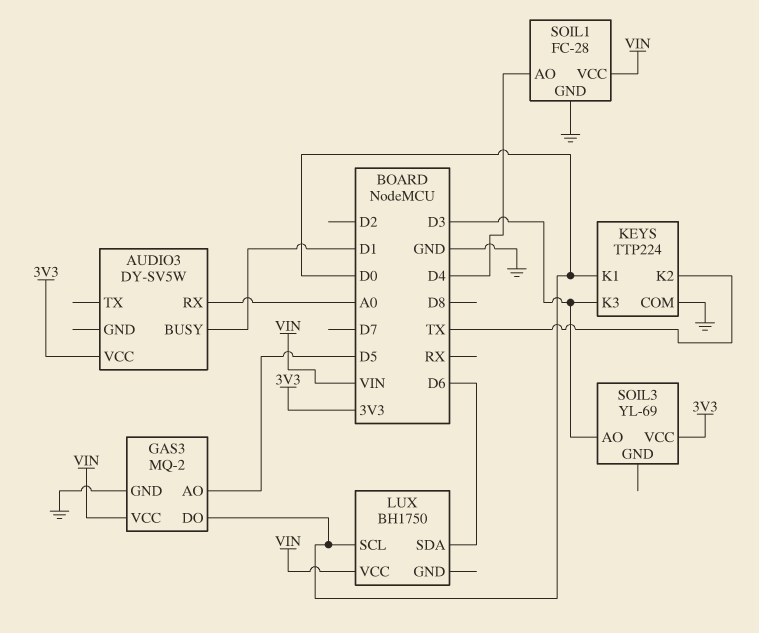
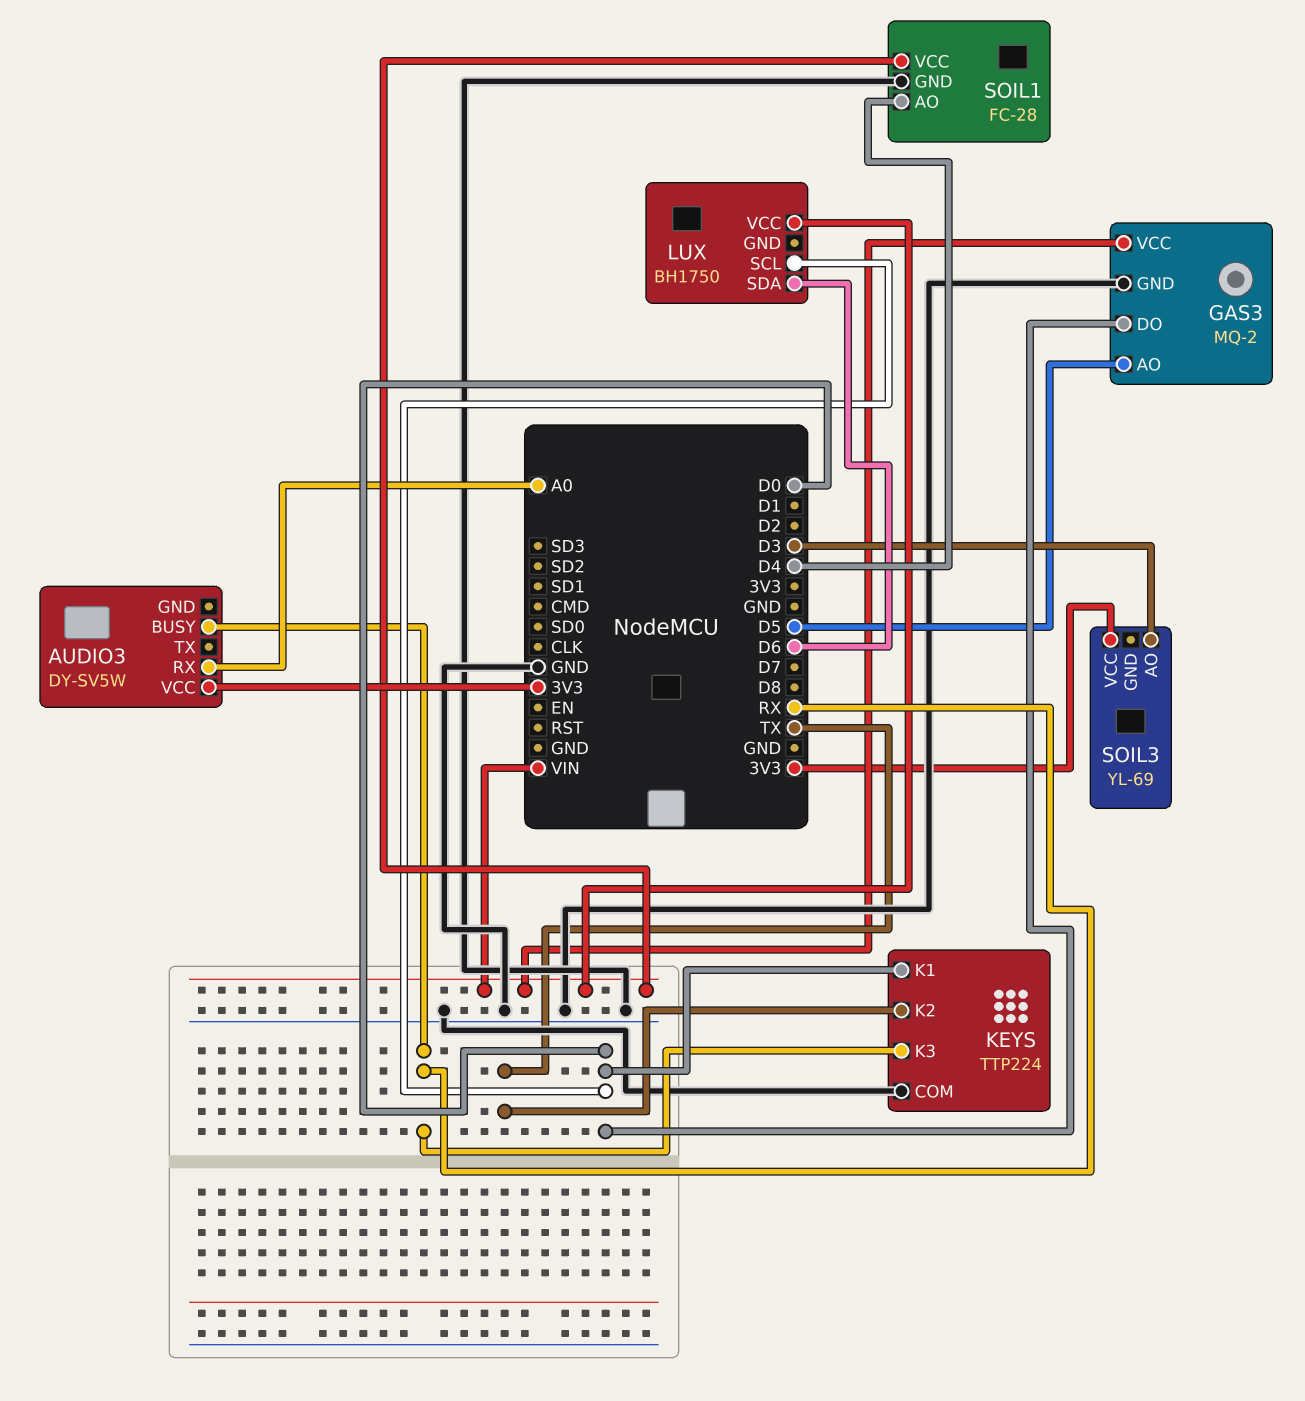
AUDIO3 pin BUSY: D1 -> RX
KEYS pin K3: D3 -> RX

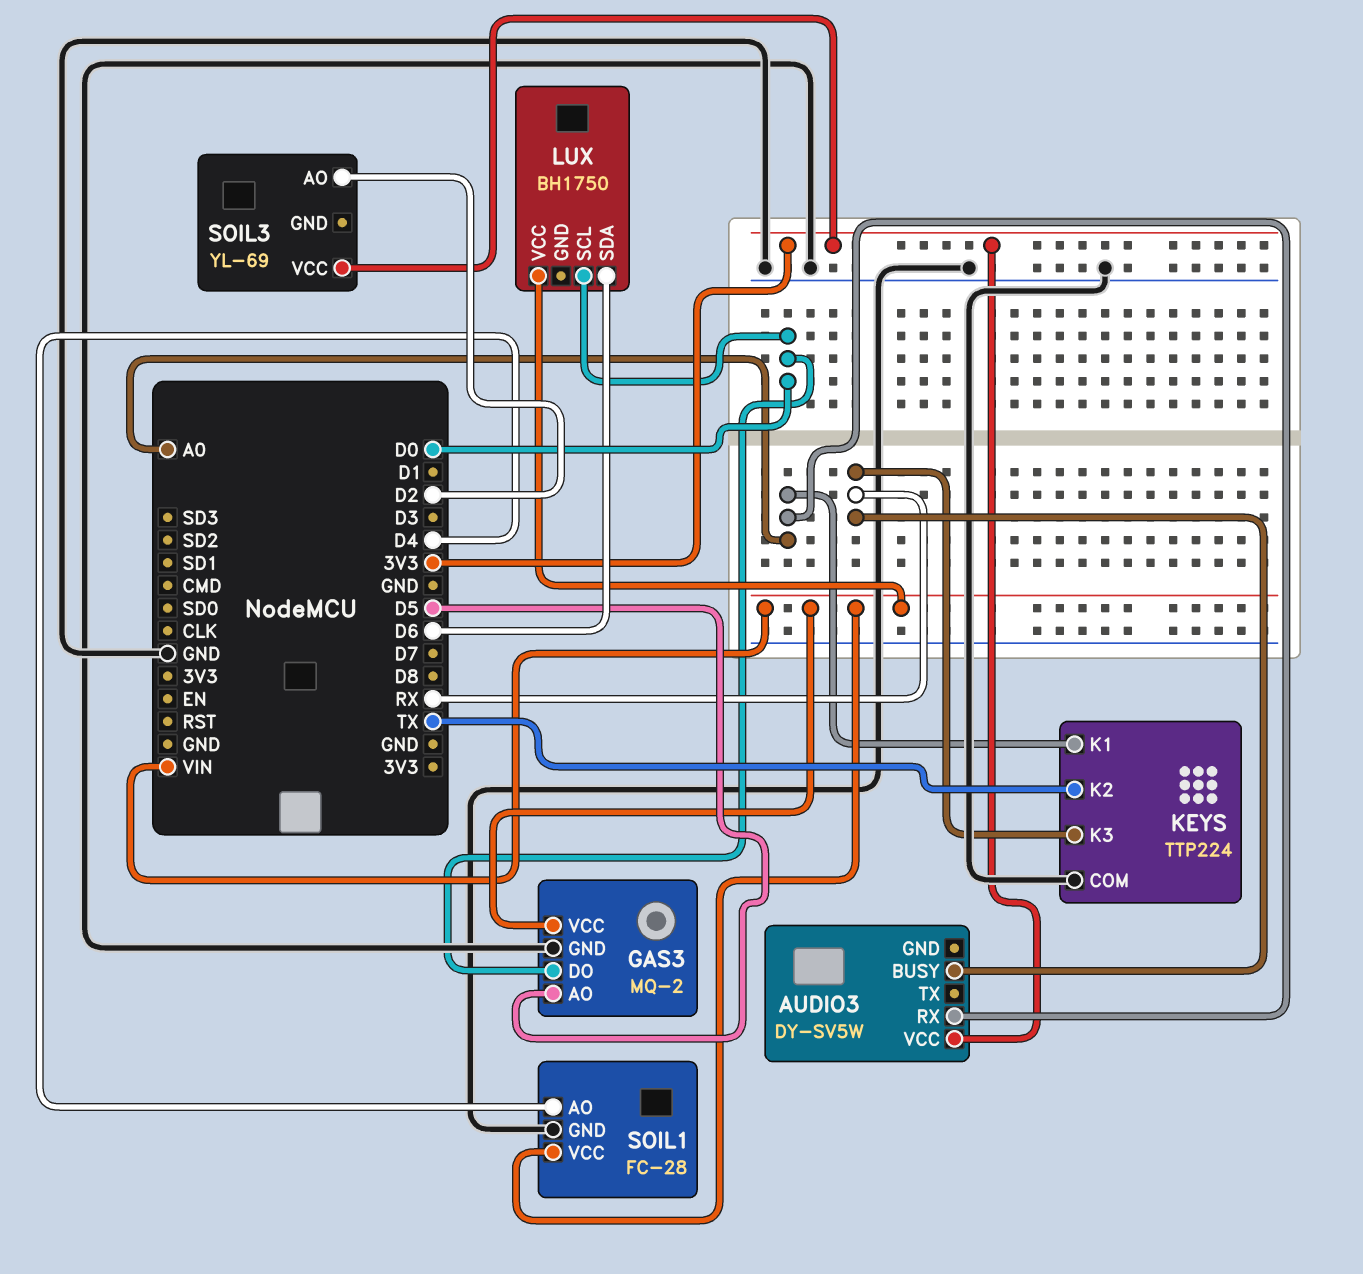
KEYS pin K1: D0 -> A0
SOIL3 pin AO: D3 -> D2

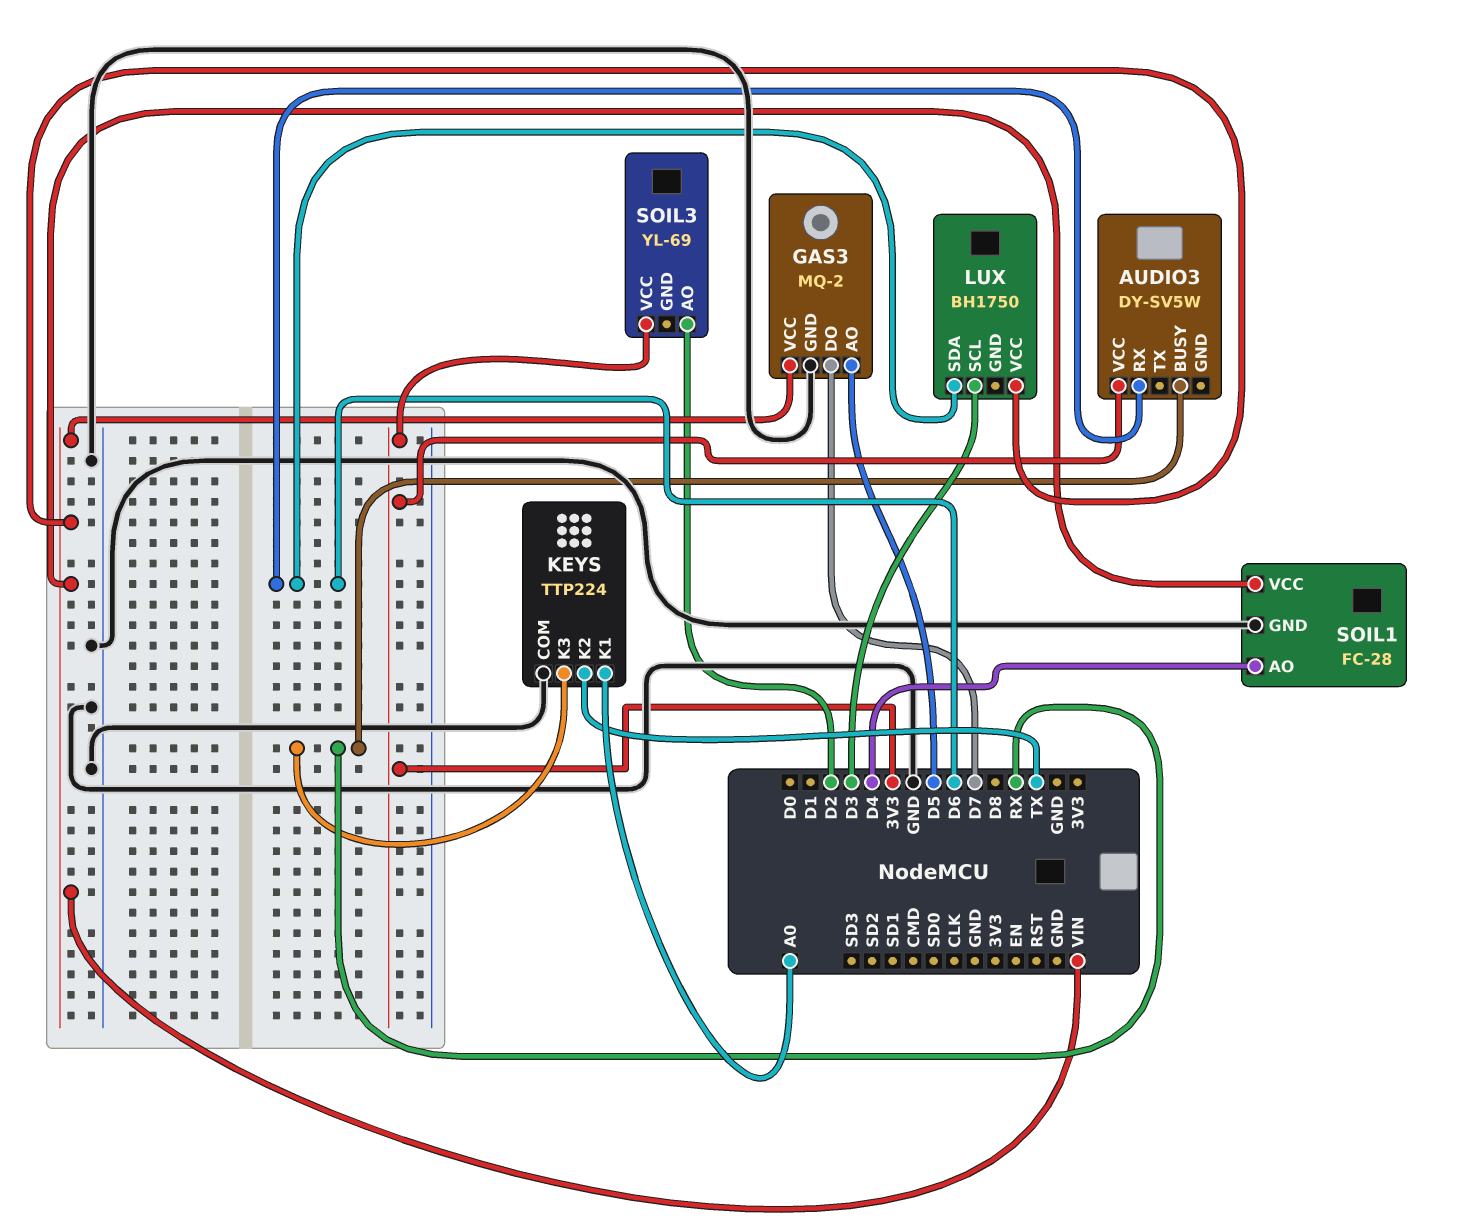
AUDIO3 pin RX: A0 -> D6
GAS3 pin DO: D0 -> D7
LUX pin SCL: D0 -> D3

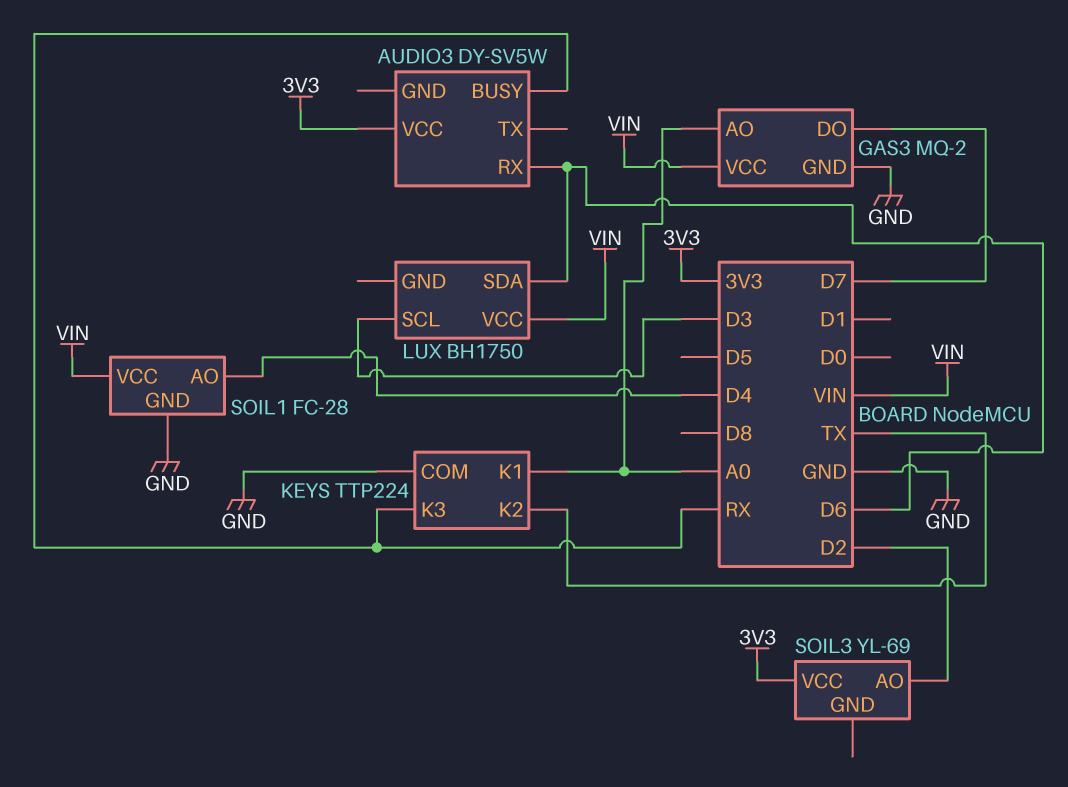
GAS3 pin AO: D5 -> A0

